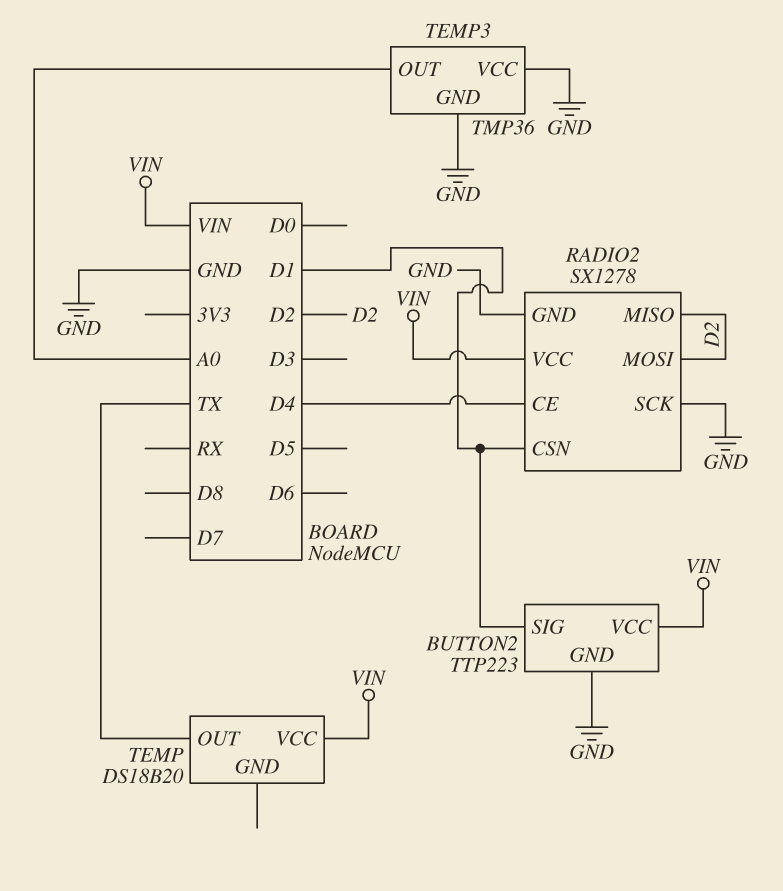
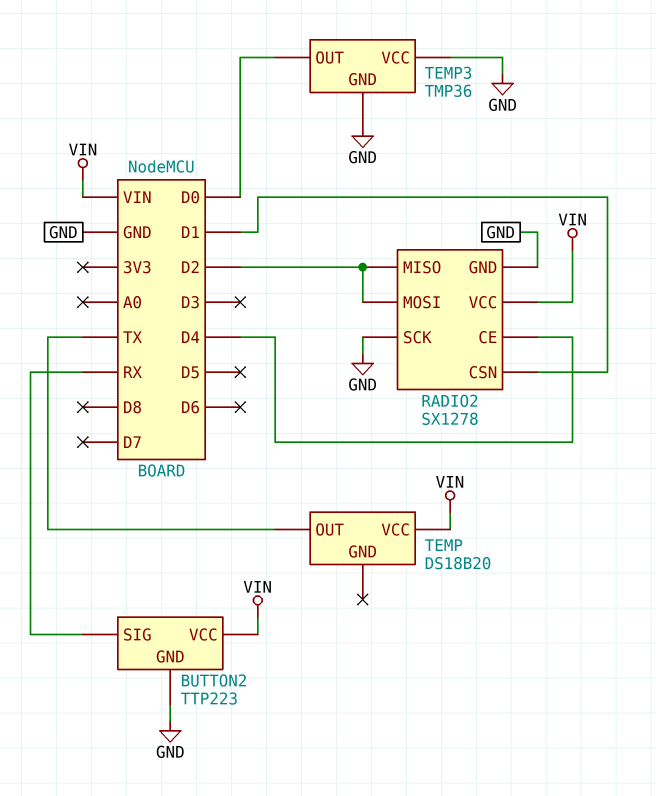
BUTTON2 pin SIG: D1 -> RX
TEMP3 pin OUT: A0 -> D0

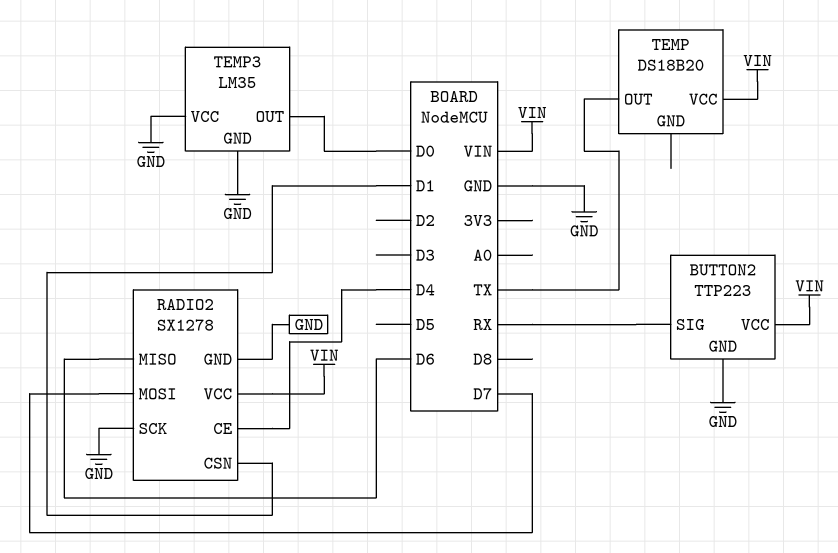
RADIO2 pin MISO: D2 -> D6
RADIO2 pin MOSI: D2 -> D7
TEMP3: TMP36 -> LM35

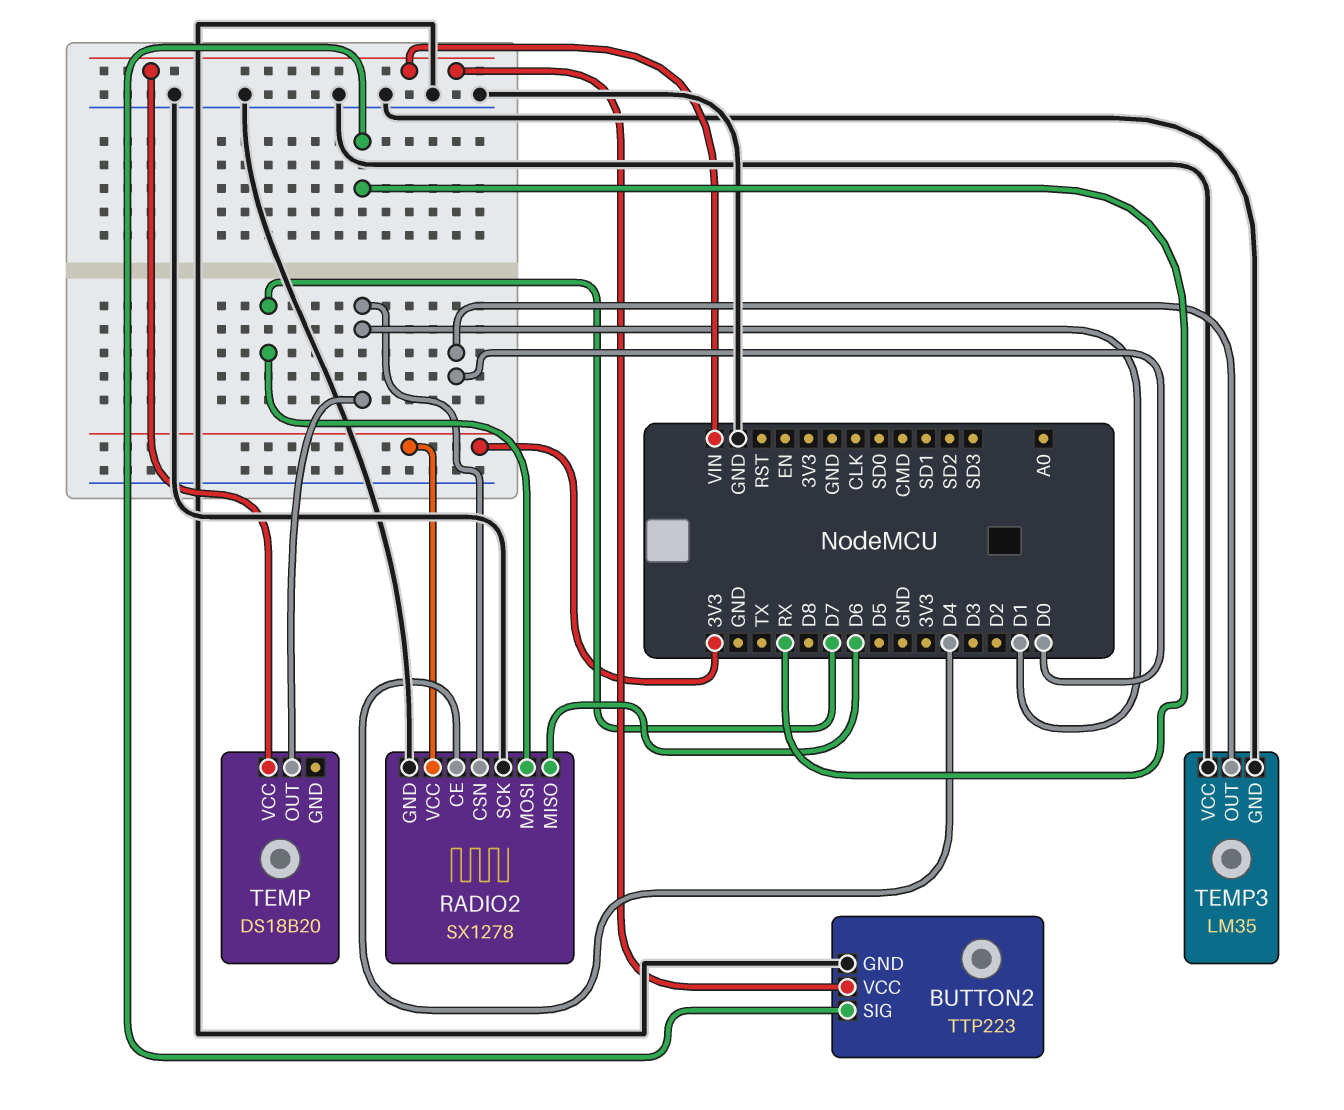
RADIO2 pin VCC: VIN -> 3V3
TEMP pin OUT: TX -> D1

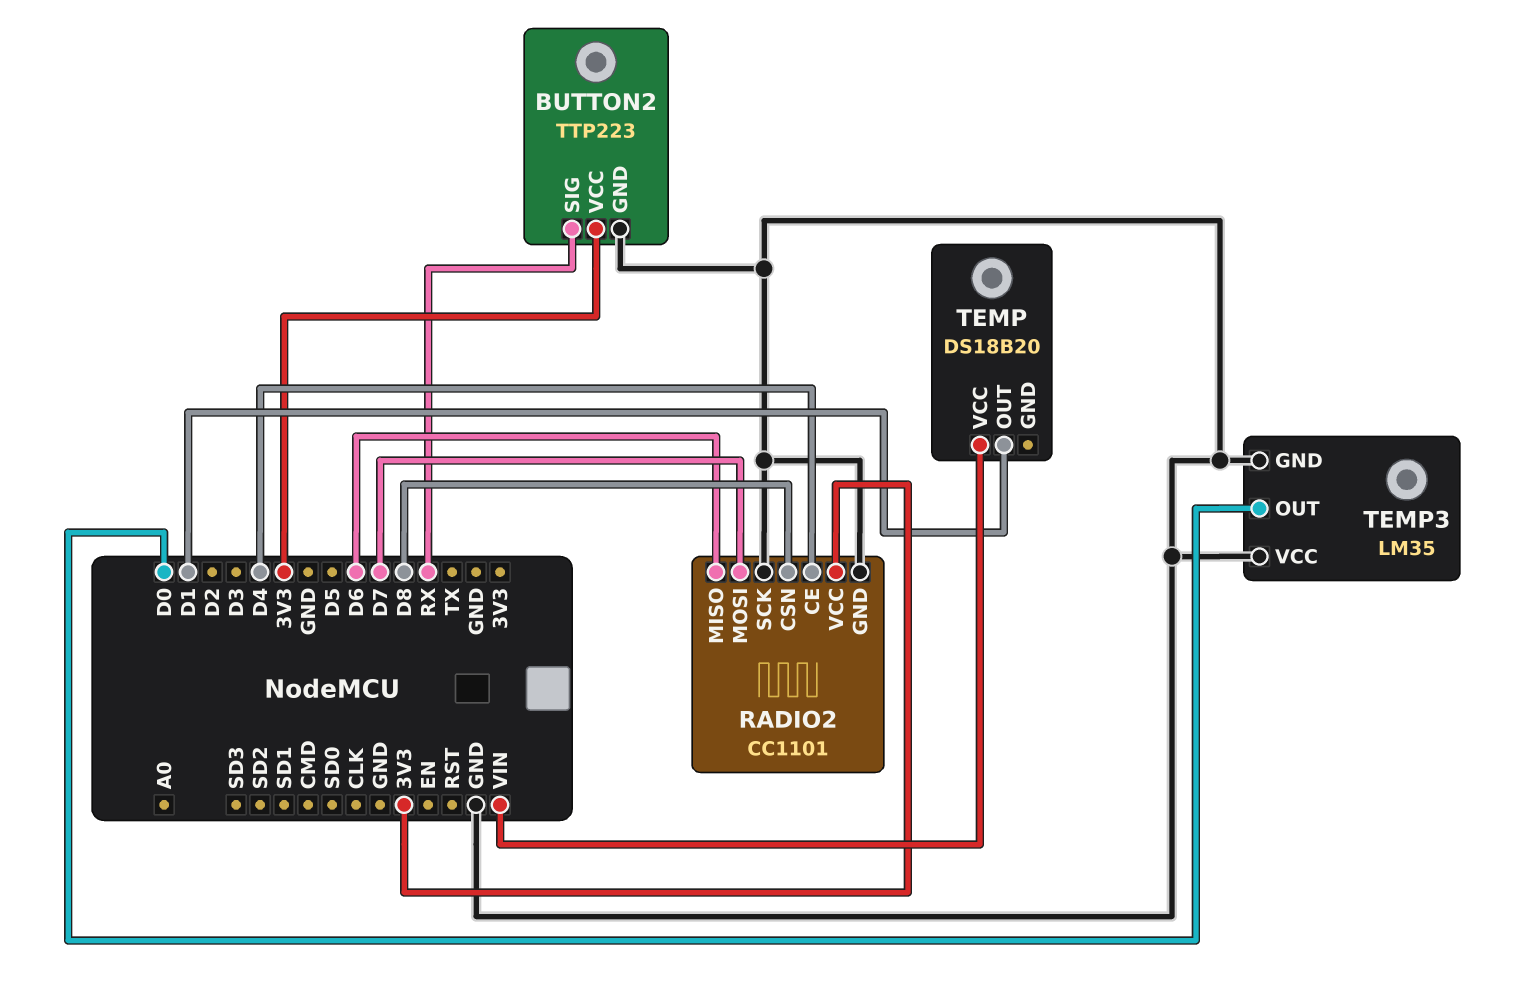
BUTTON2 pin VCC: VIN -> 3V3
RADIO2: SX1278 -> CC1101
RADIO2 pin CSN: D1 -> D8

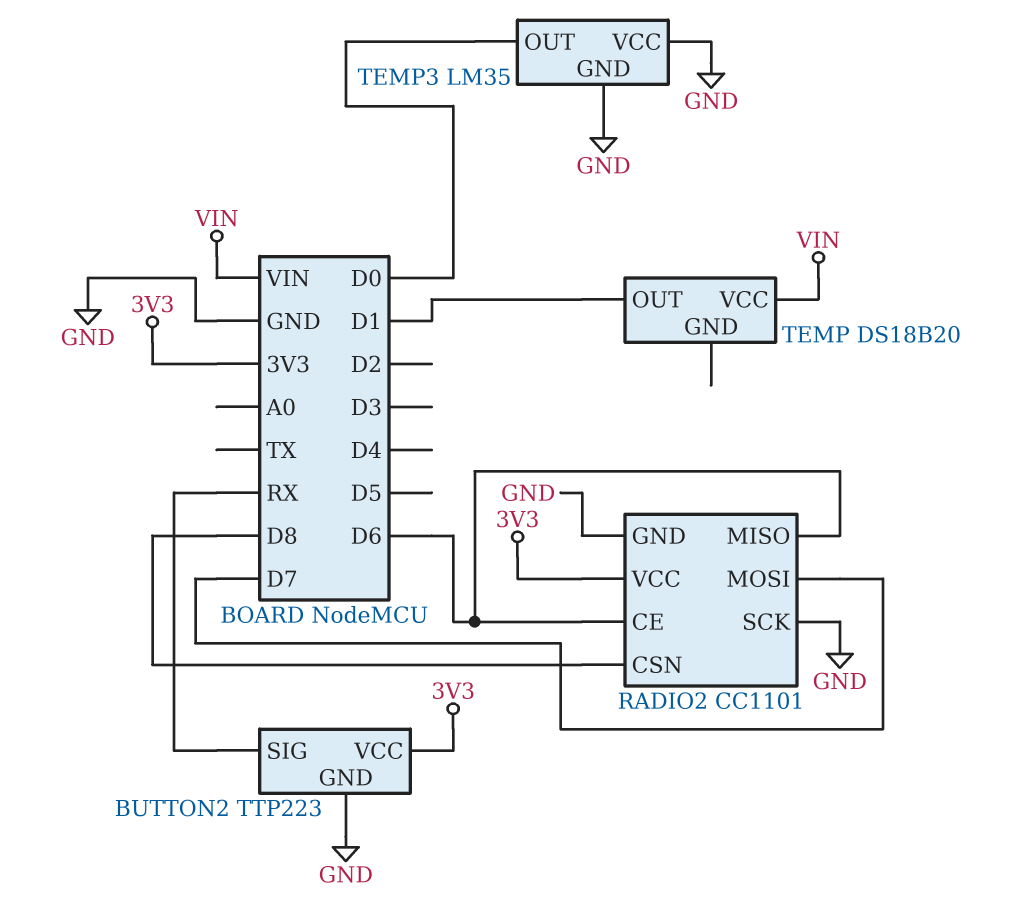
RADIO2 pin CE: D4 -> D6

